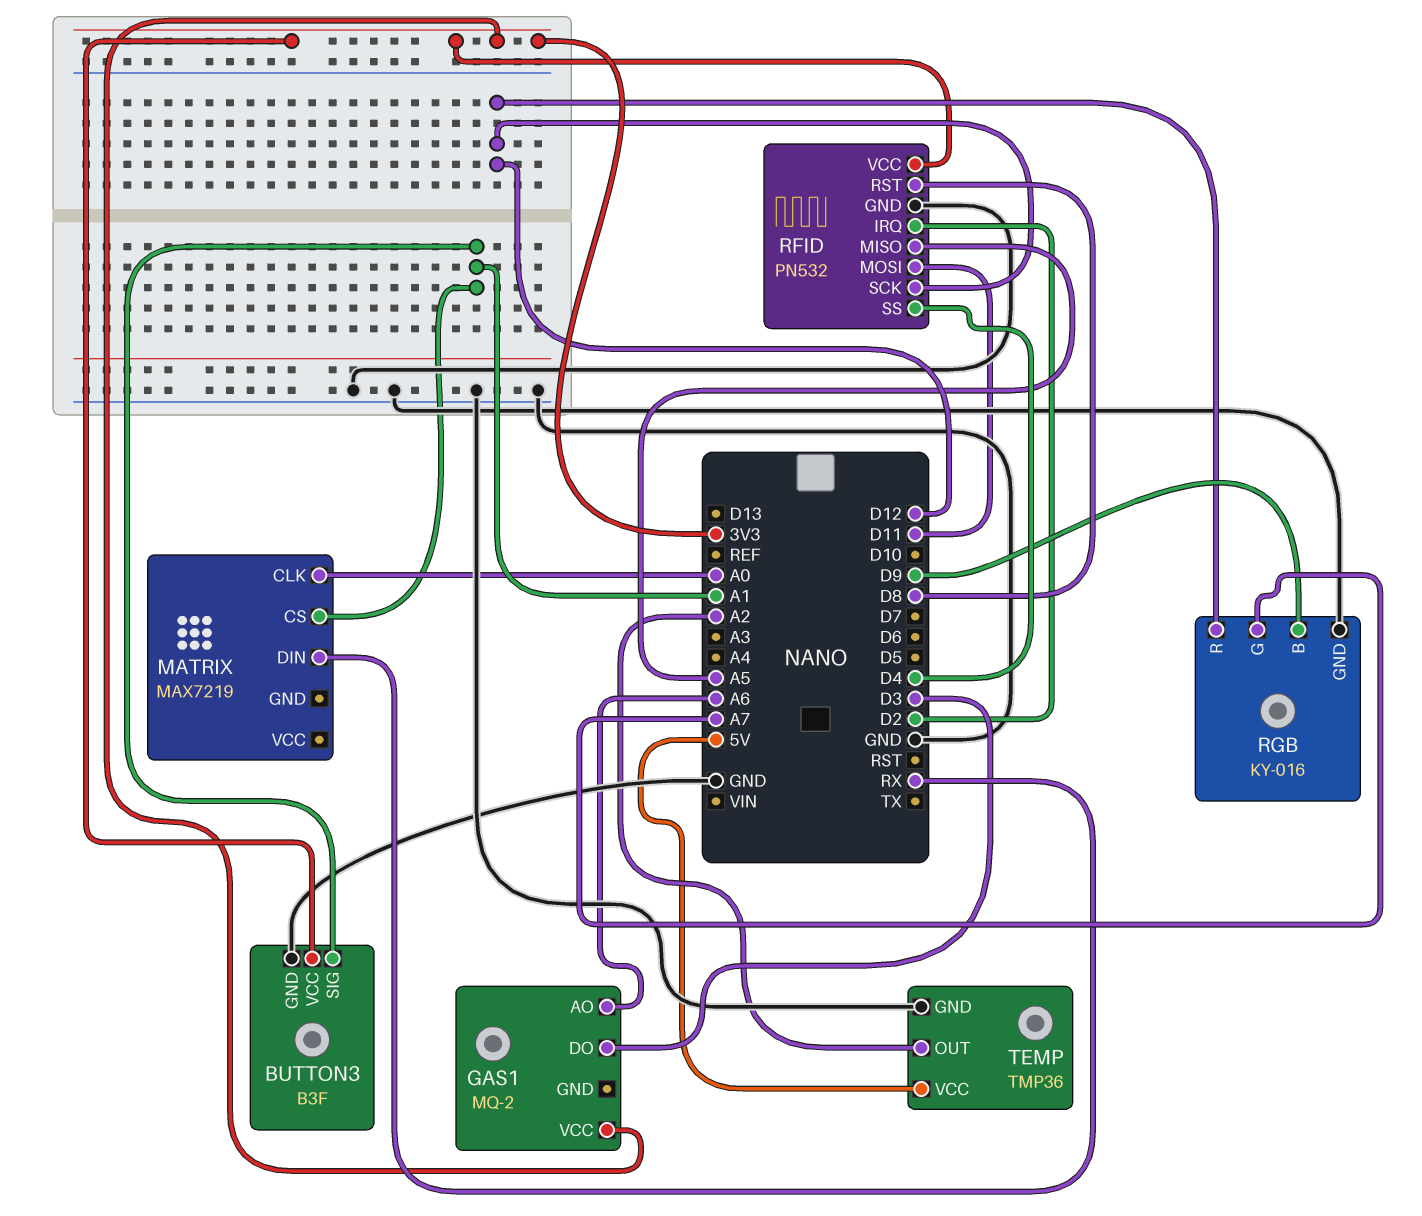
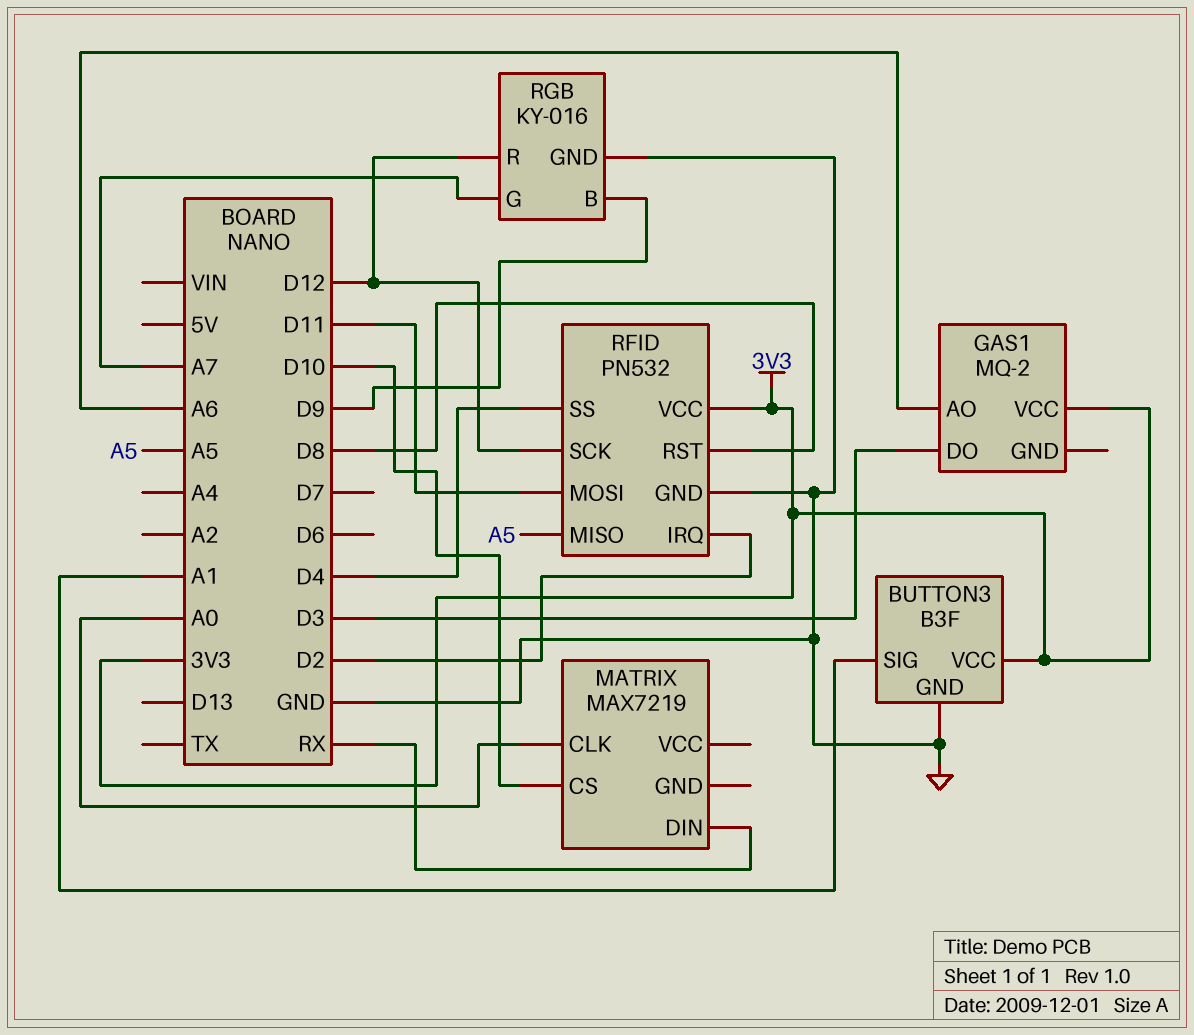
MATRIX pin CS: A1 -> D10
TEMP: TMP36 -> none
TEMP pin GND: GND -> none
TEMP pin OUT: A2 -> none
TEMP pin VCC: 5V -> none

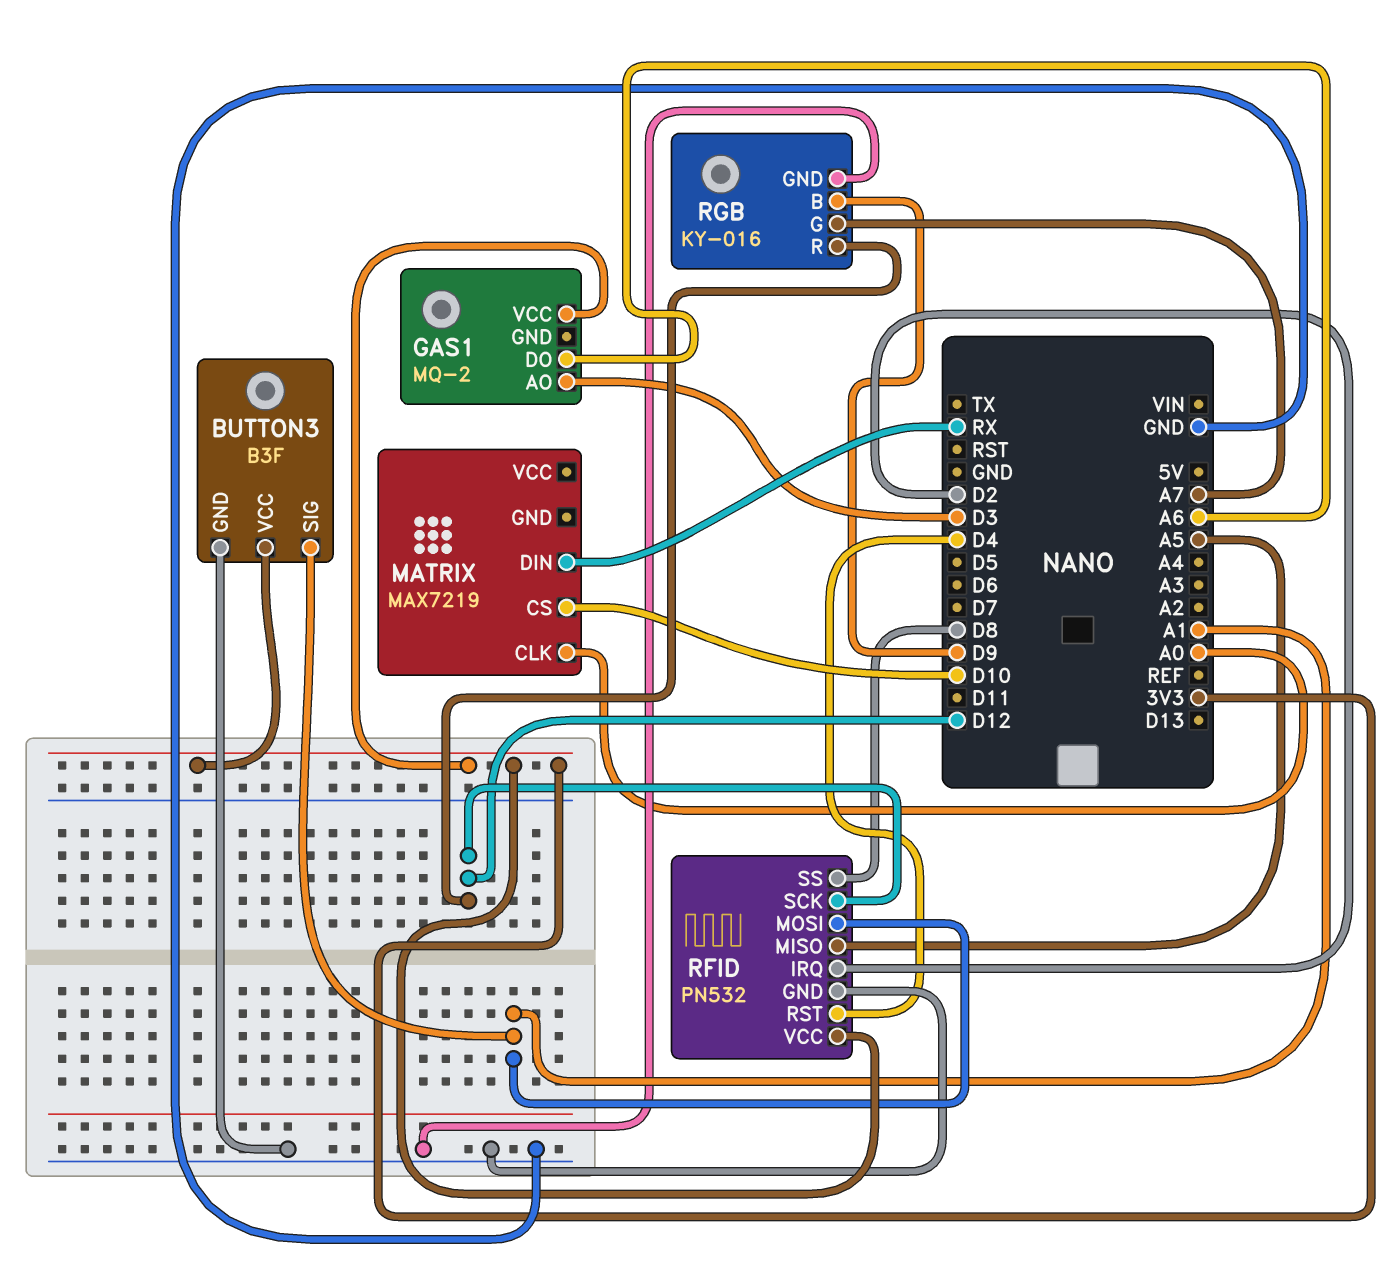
GAS1 pin AO: A6 -> D3
GAS1 pin DO: D3 -> A6
RFID pin MOSI: D11 -> A1
RFID pin RST: D8 -> D4
RFID pin SS: D4 -> D8

